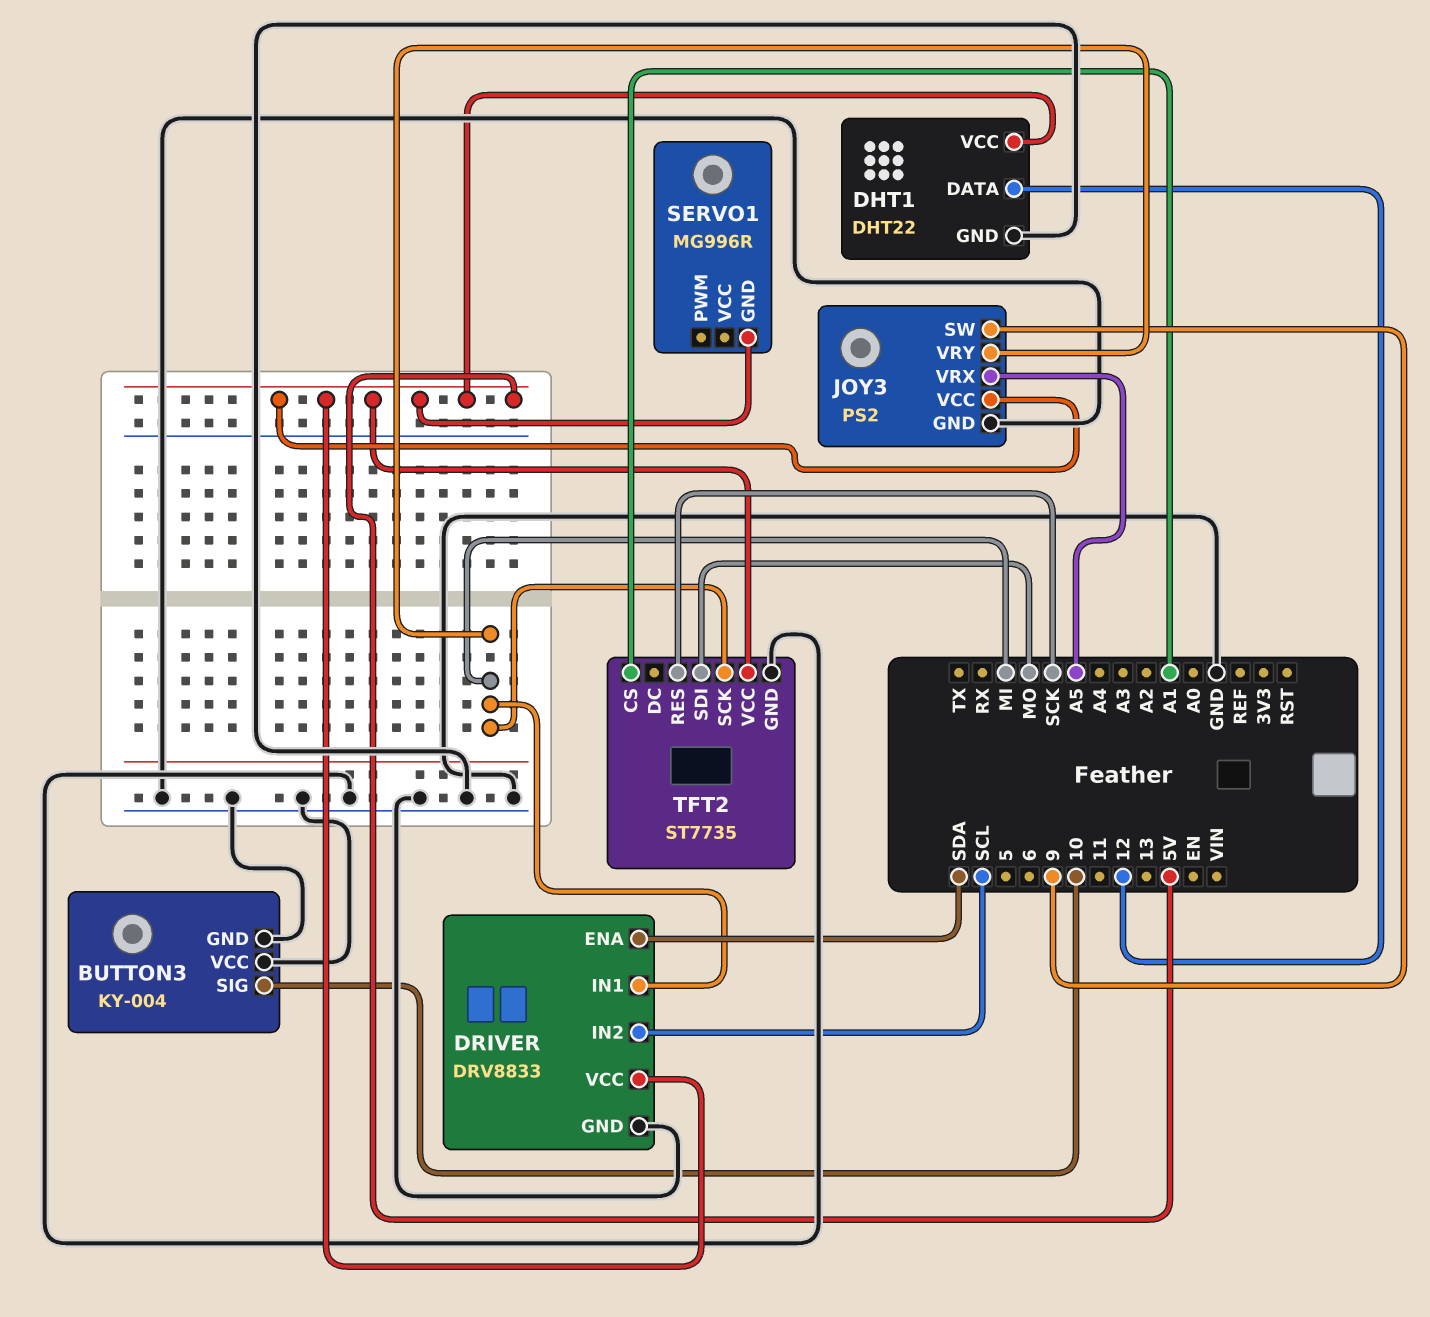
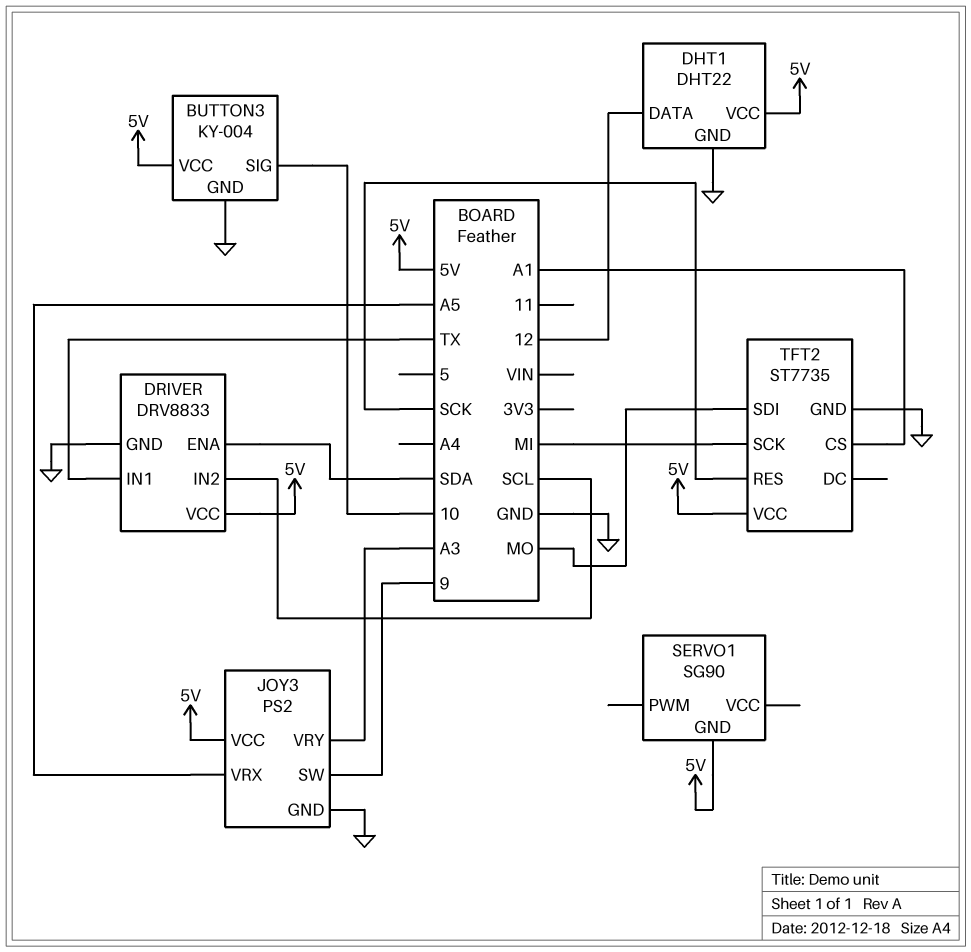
BUTTON3 pin VCC: GND -> 5V
DRIVER pin IN1: MI -> TX
JOY3 pin VRY: MI -> A3
SERVO1: MG996R -> SG90

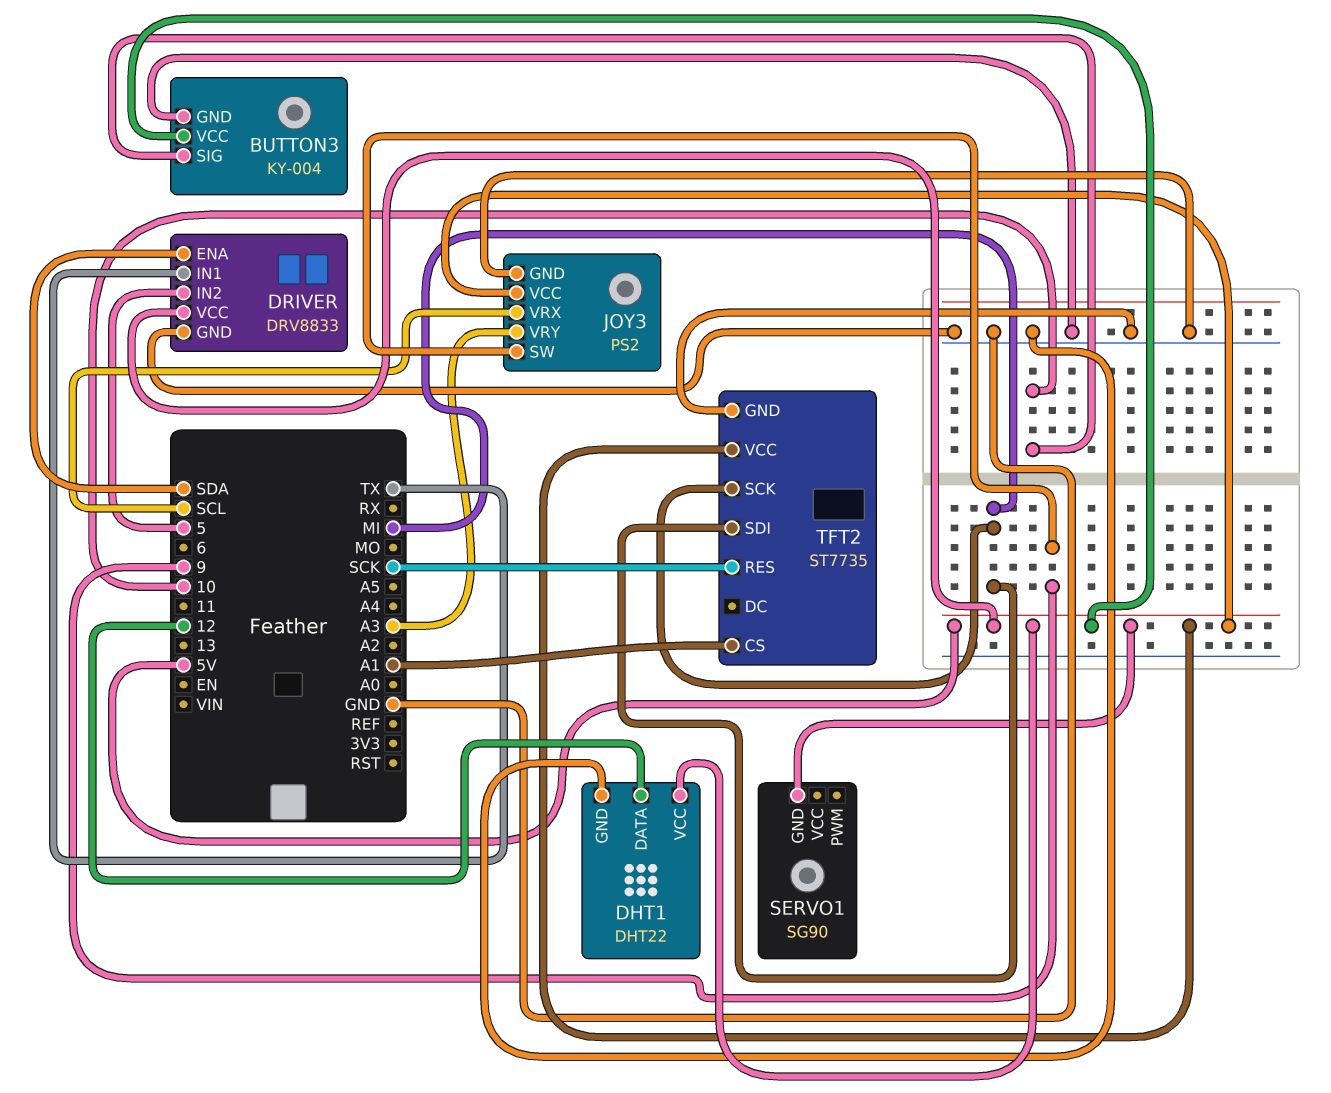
DRIVER pin IN2: SCL -> 5
JOY3 pin VRX: A5 -> SCL
TFT2 pin SDI: MO -> MI

